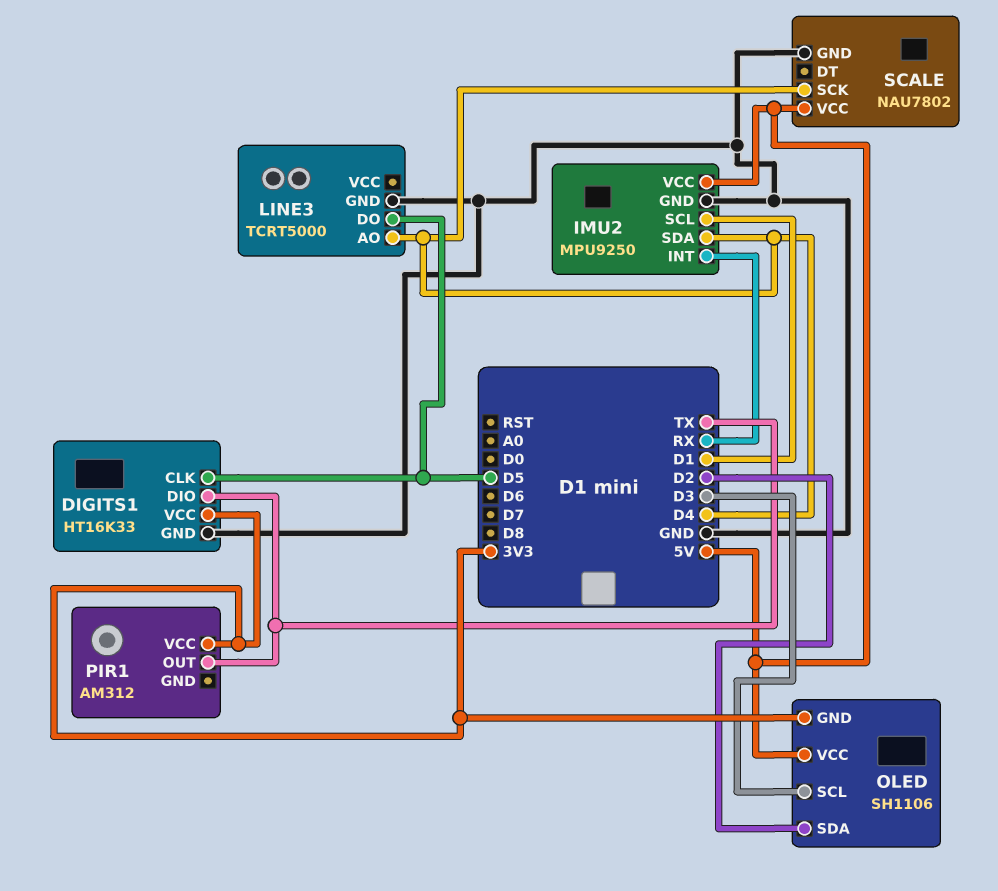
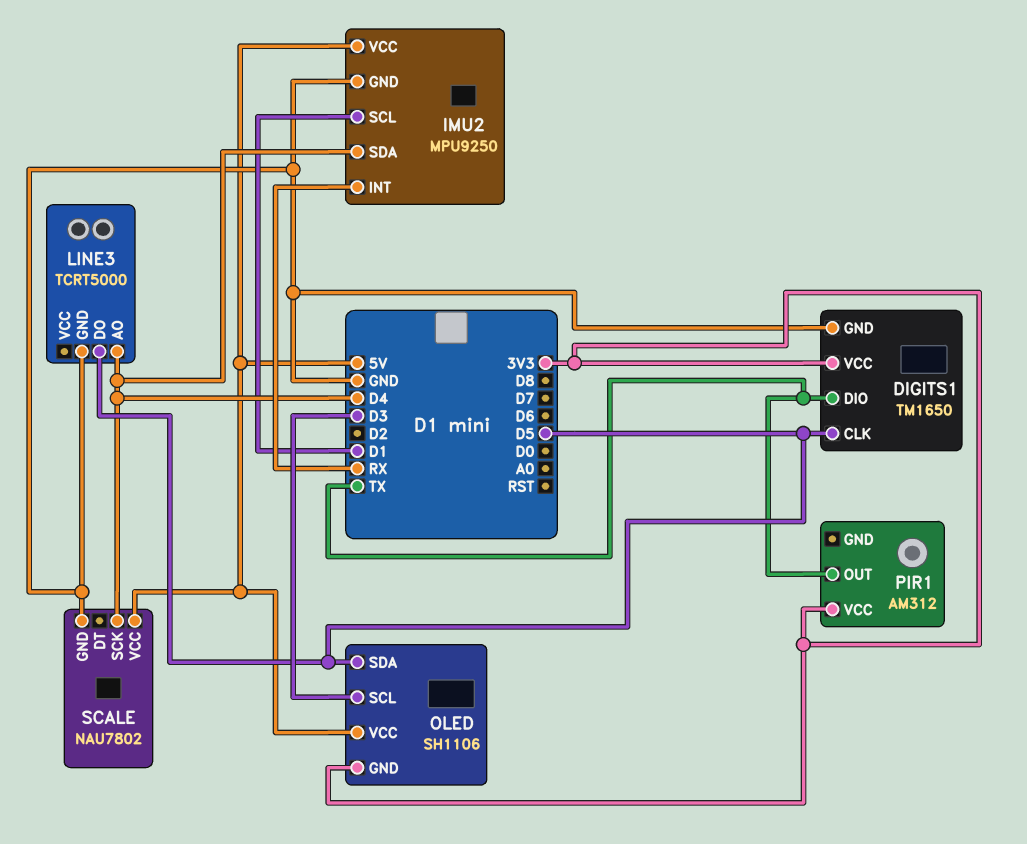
DIGITS1: HT16K33 -> TM1650
OLED pin SDA: D2 -> D5

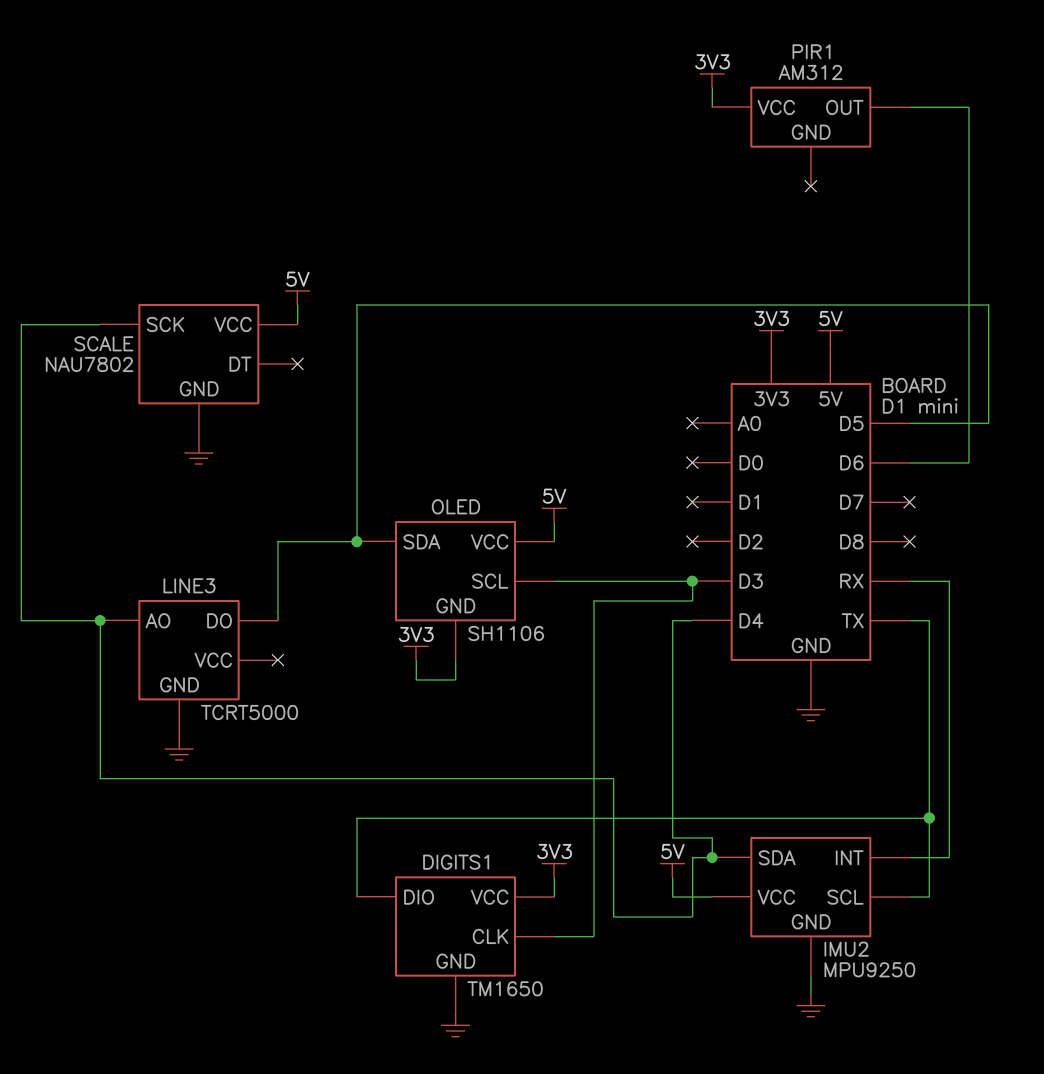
DIGITS1 pin CLK: D5 -> D3
IMU2 pin SCL: D1 -> TX
PIR1 pin OUT: TX -> D6

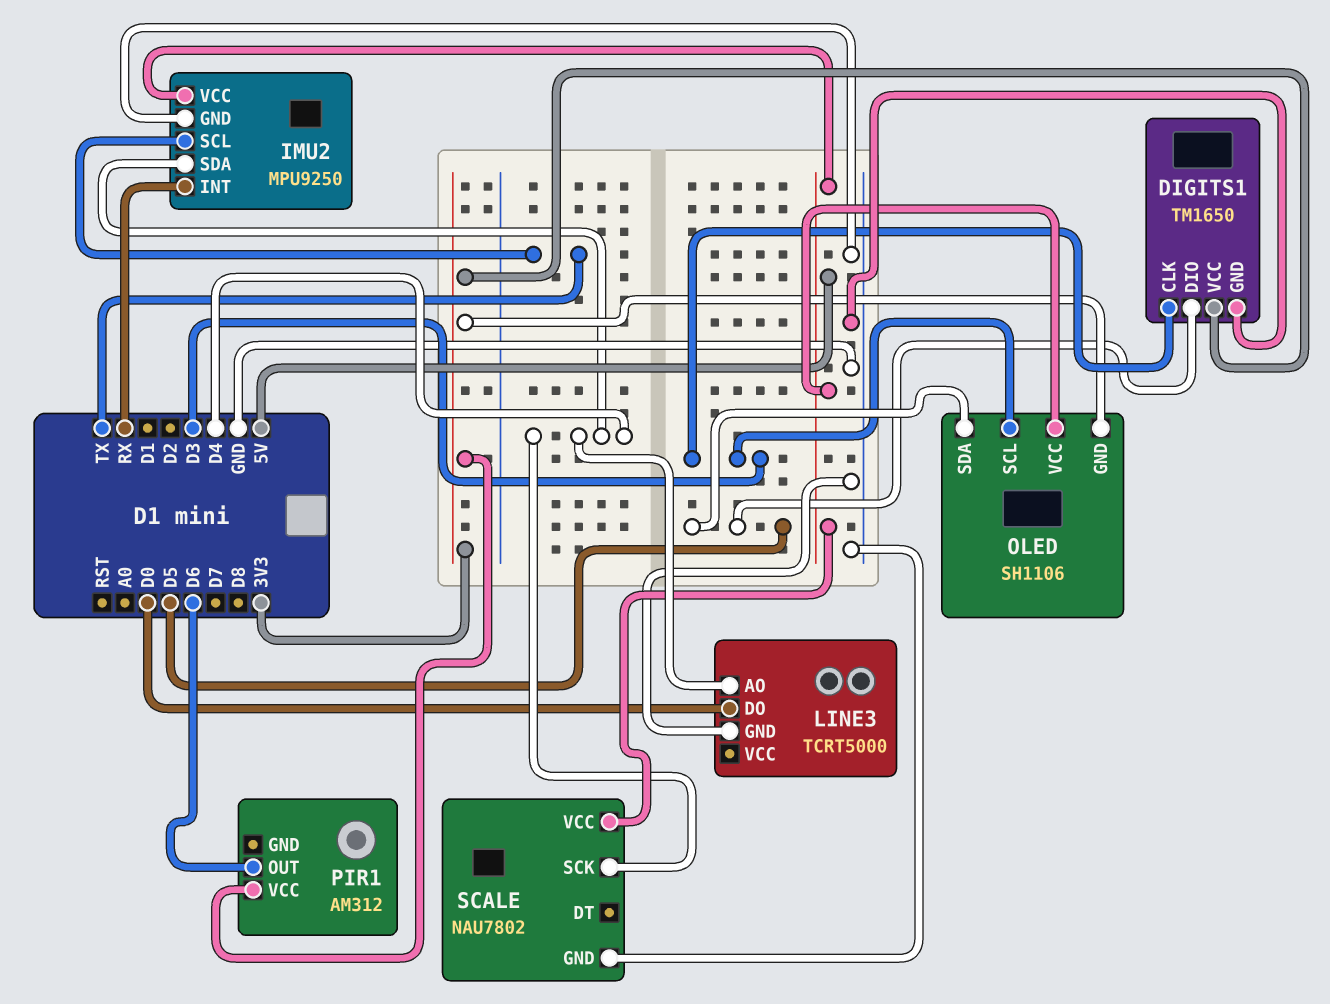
DIGITS1 pin DIO: TX -> D5
LINE3 pin DO: D5 -> D0

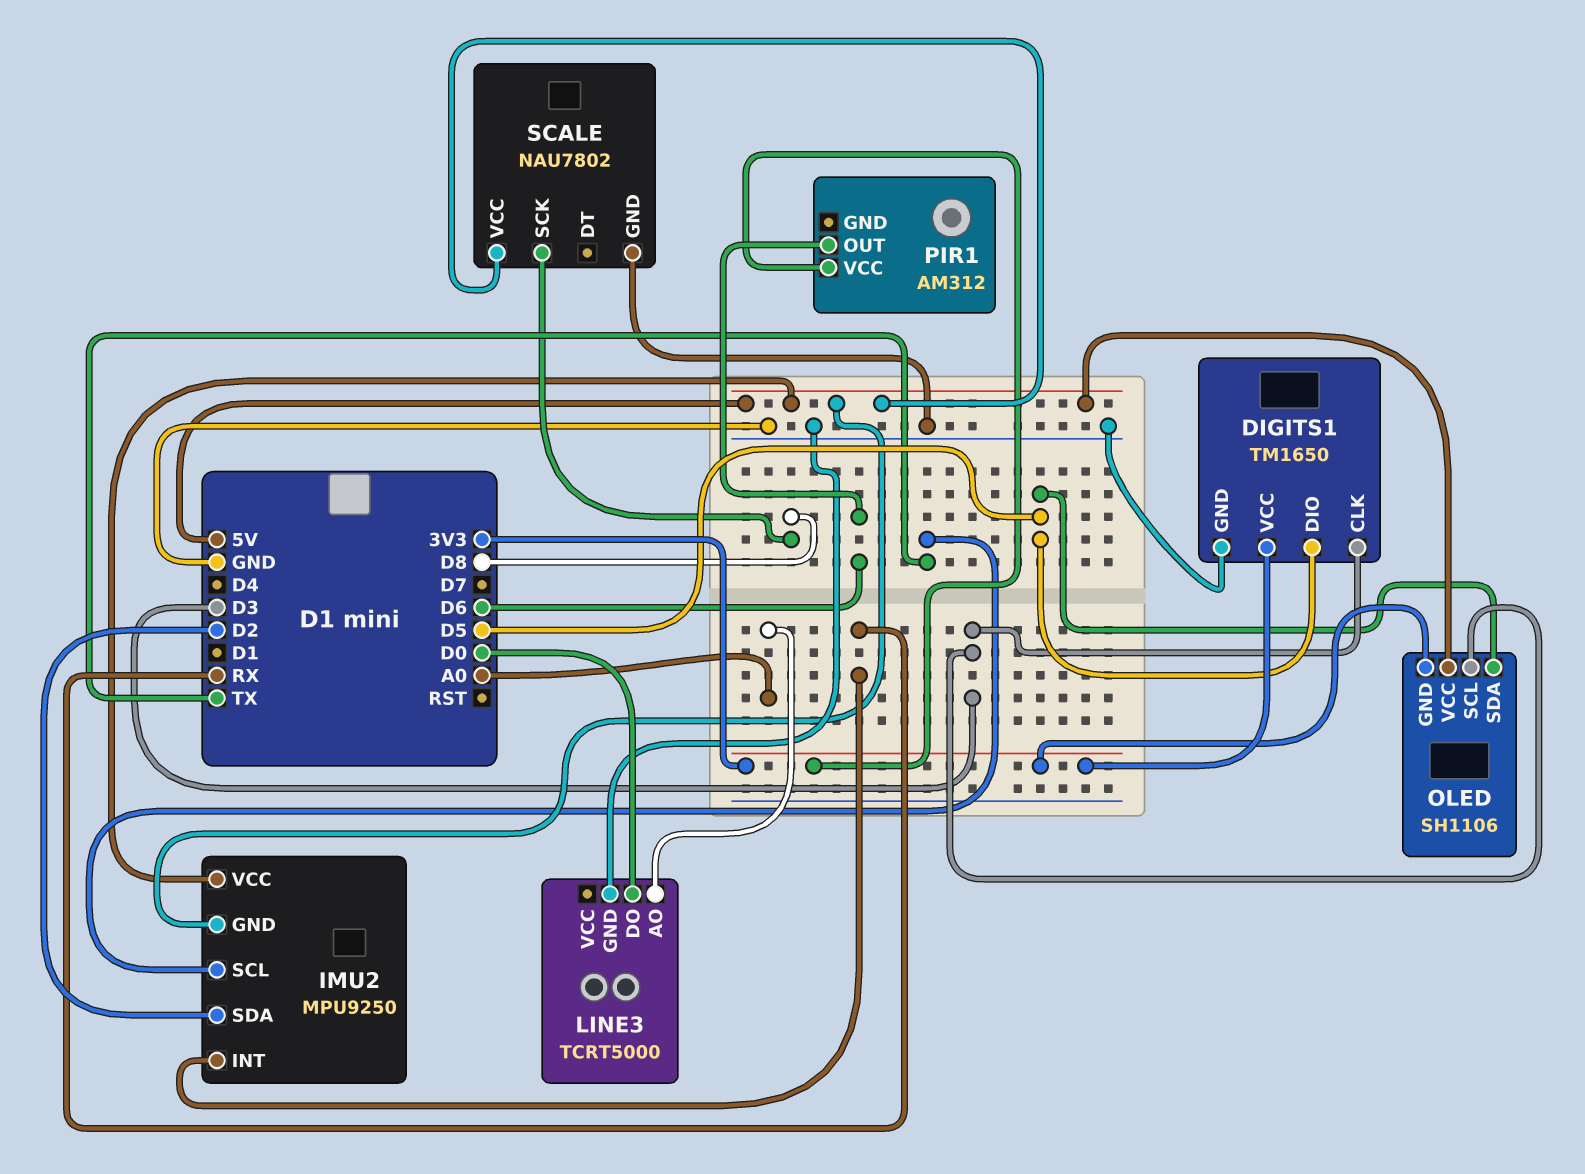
IMU2 pin GND: GND -> 5V
IMU2 pin SDA: D4 -> D2
LINE3 pin AO: D4 -> A0
SCALE pin SCK: D4 -> D8

